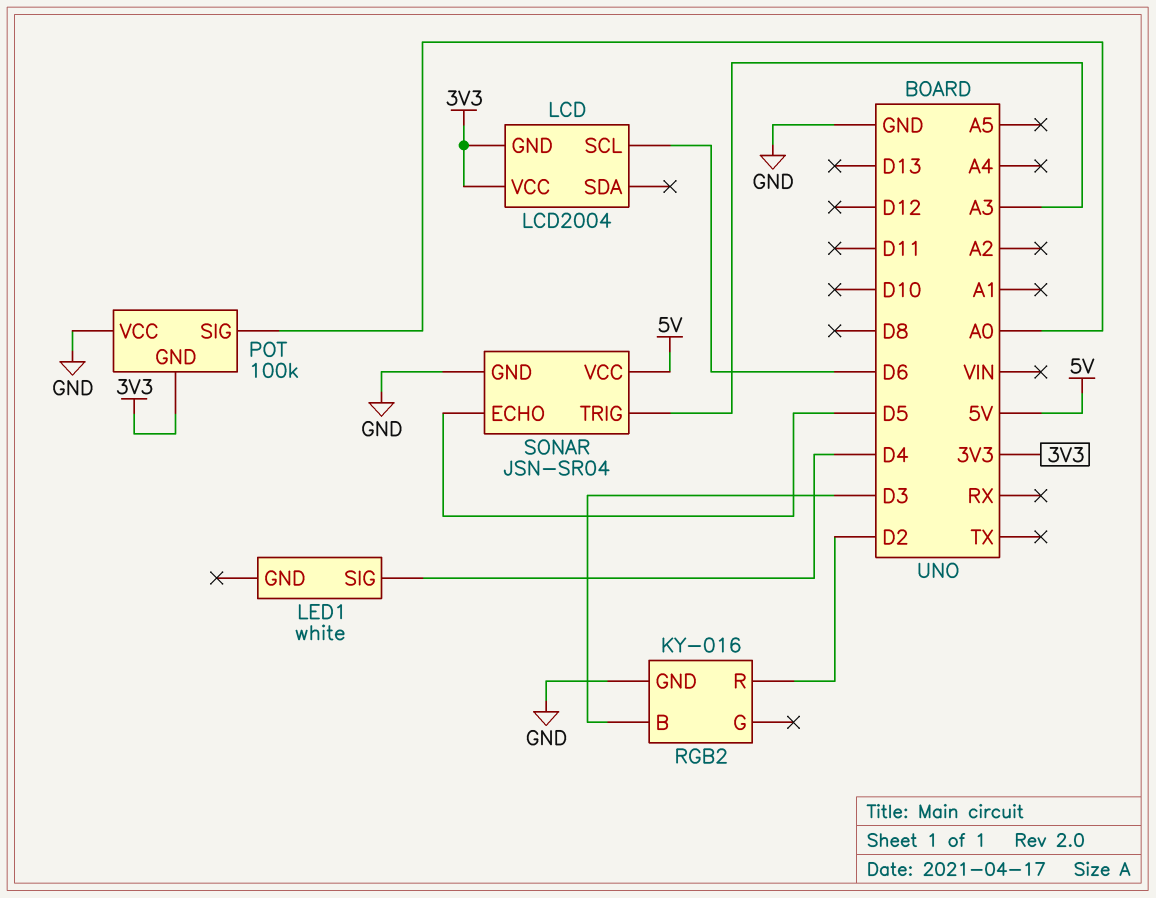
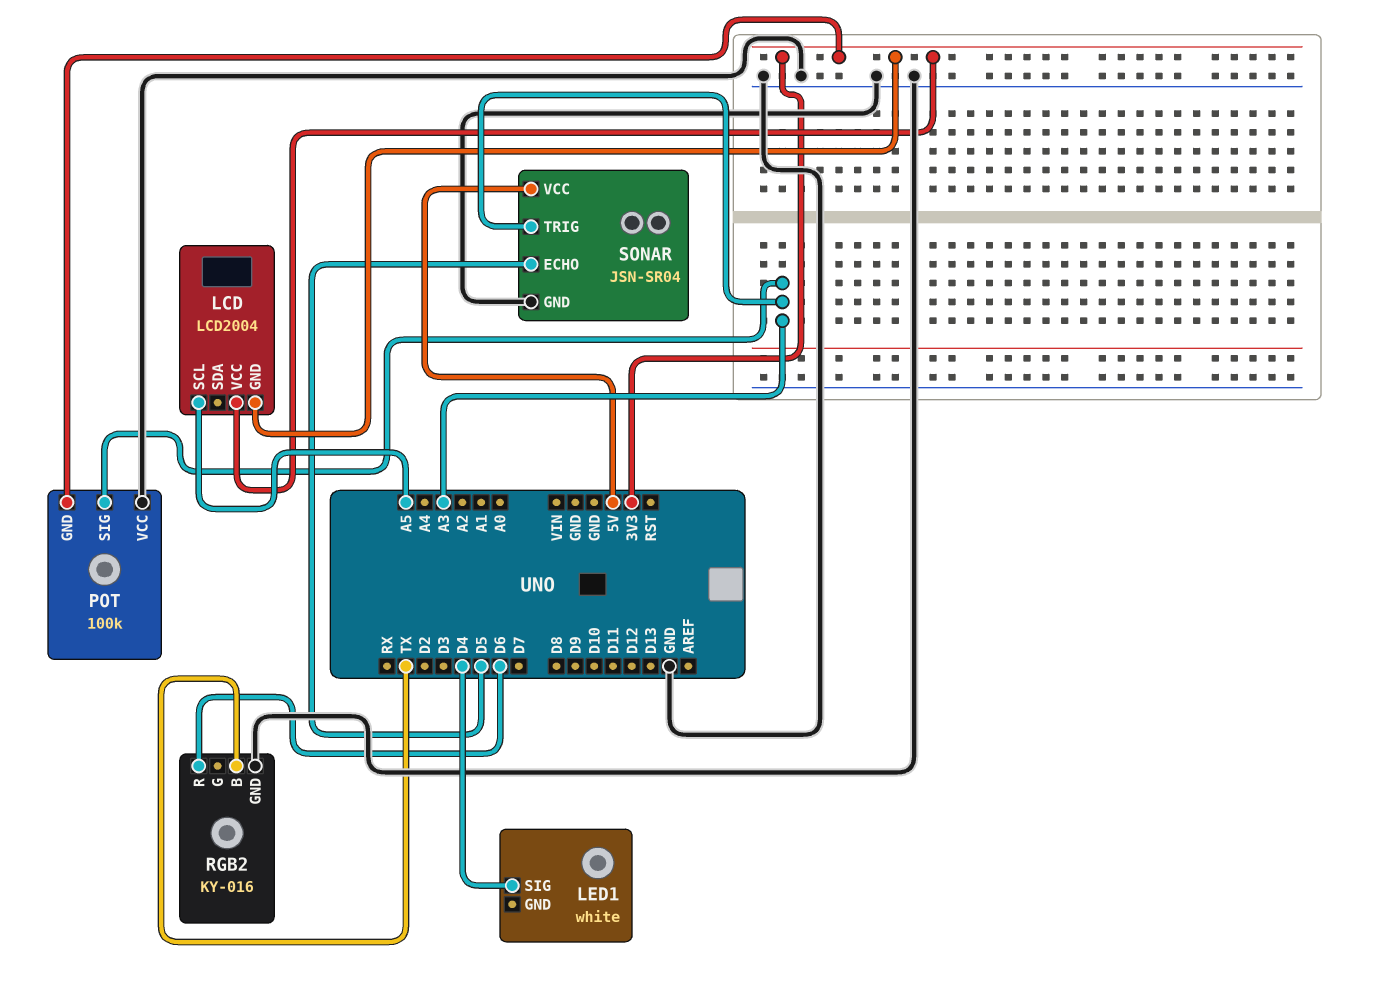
LCD pin SCL: D6 -> A5
POT pin SIG: A0 -> A3
RGB2 pin B: D3 -> TX
RGB2 pin R: D2 -> D6

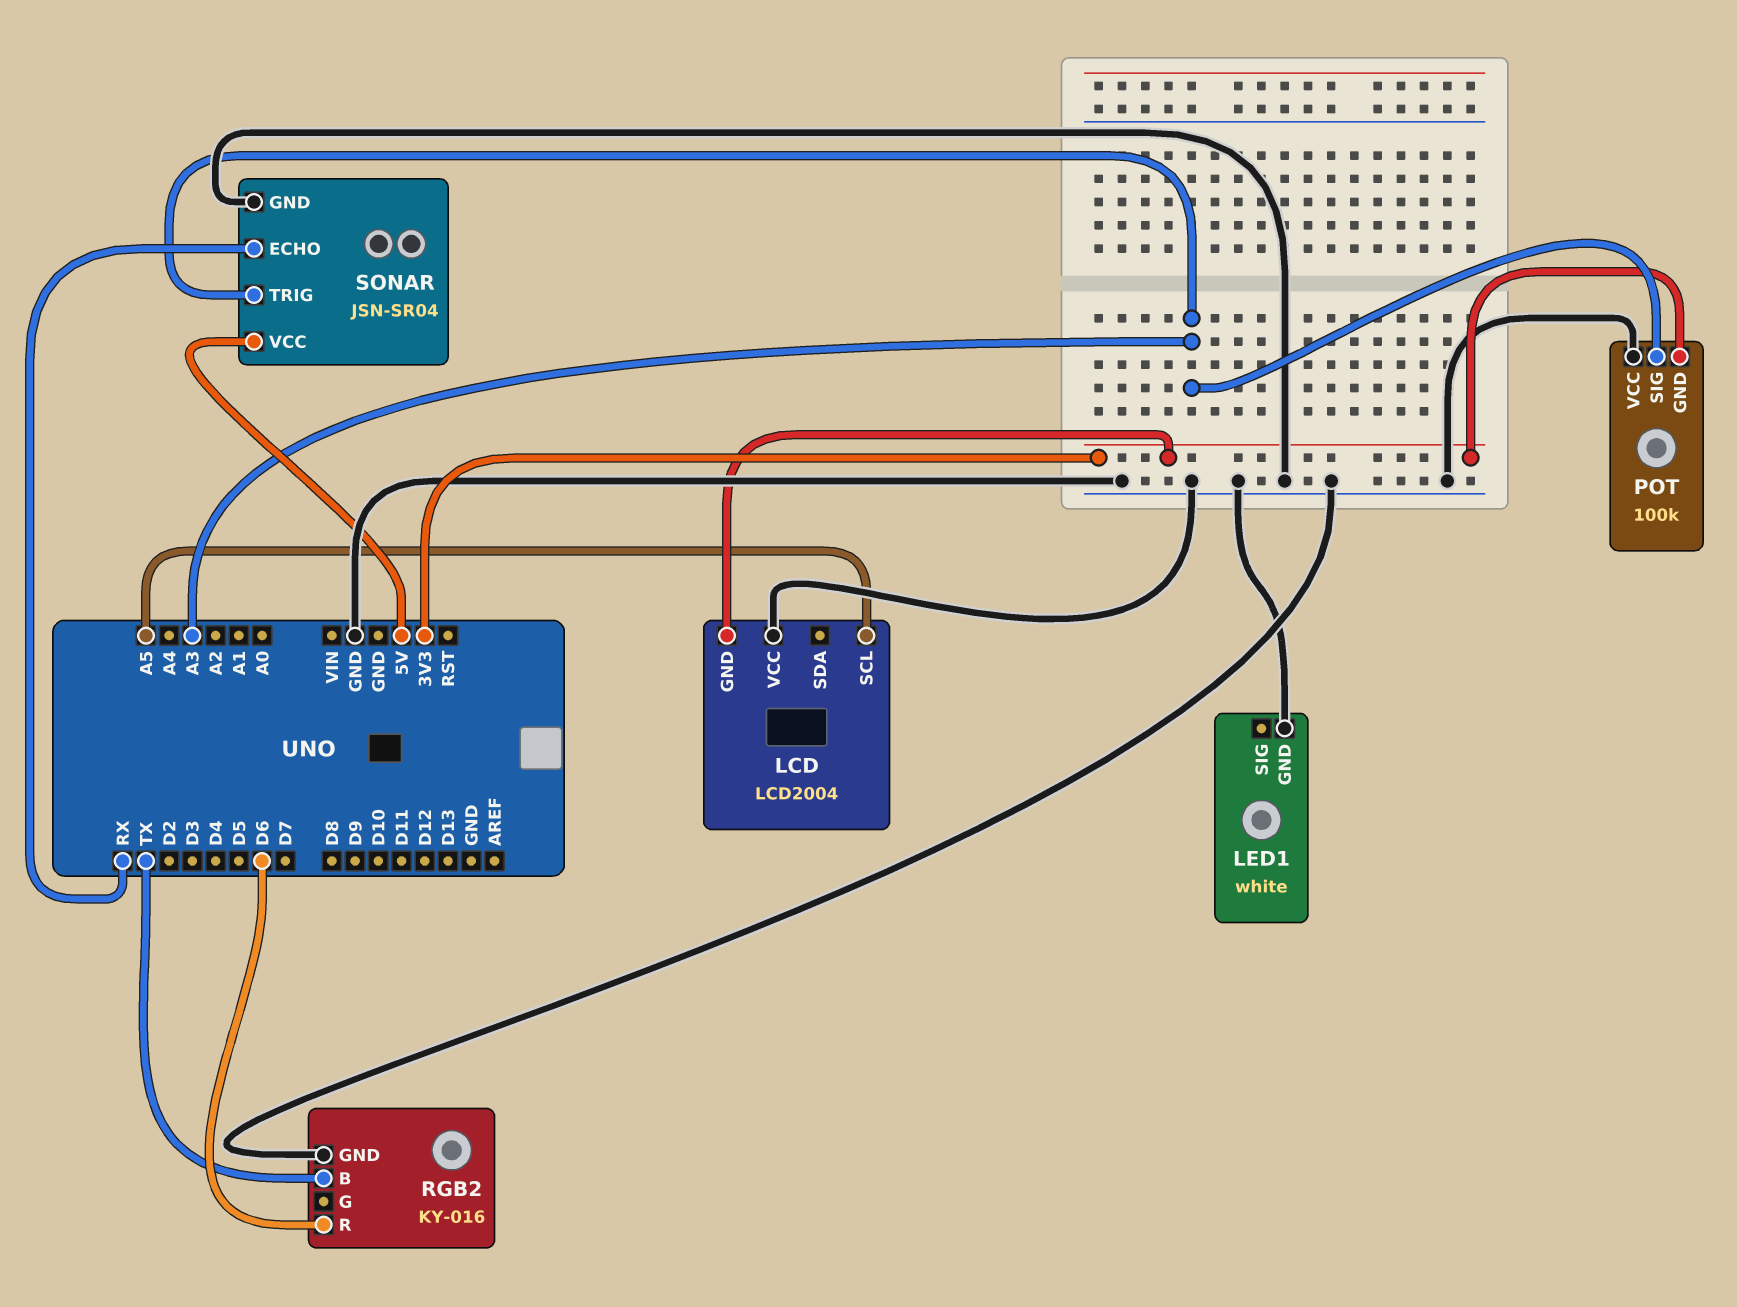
LCD pin VCC: 3V3 -> GND
LED1 pin GND: none -> GND
LED1 pin SIG: D4 -> none
SONAR pin ECHO: D5 -> RX

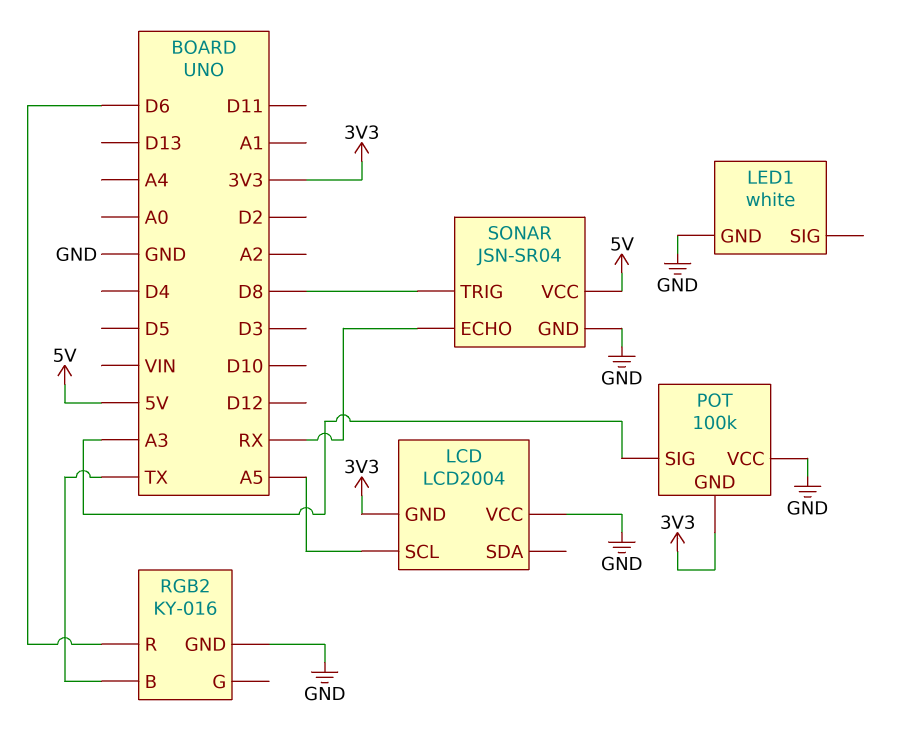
SONAR pin TRIG: A3 -> D8

